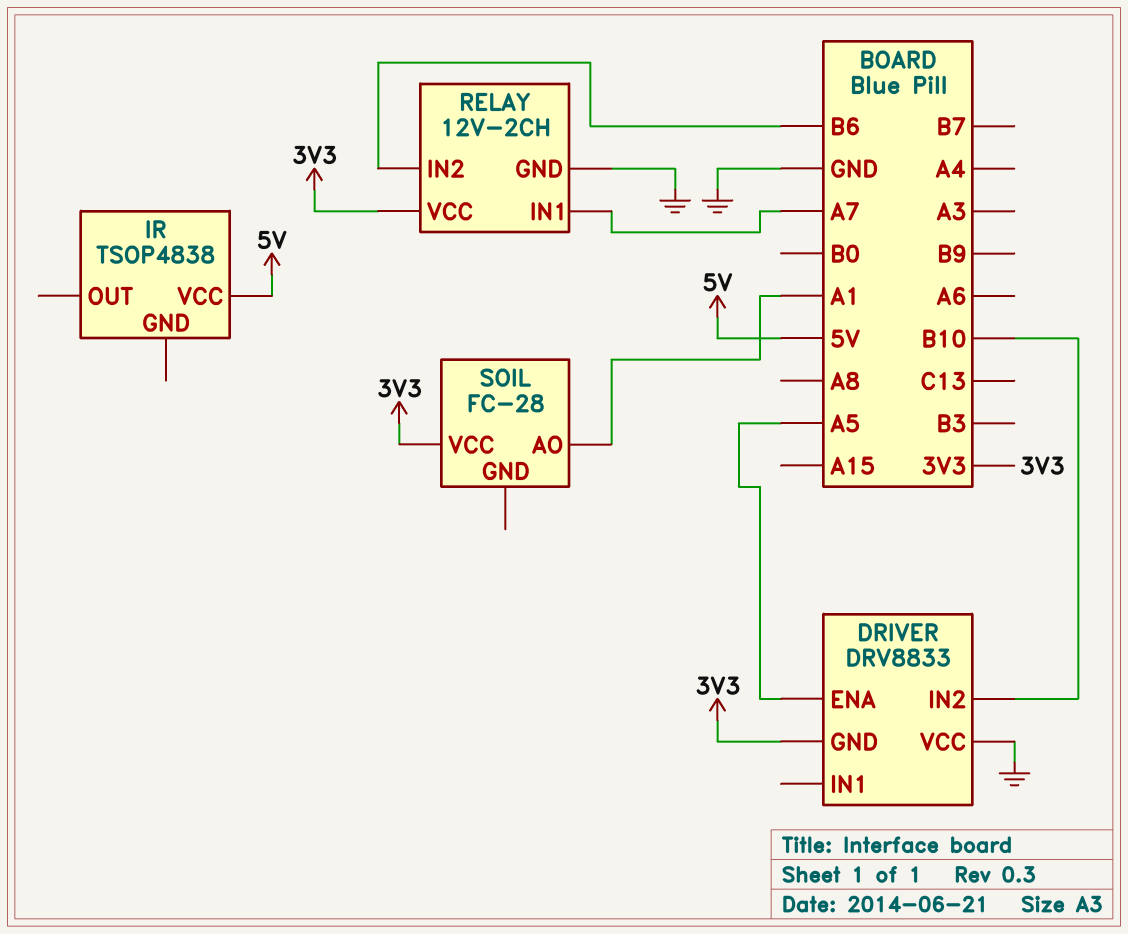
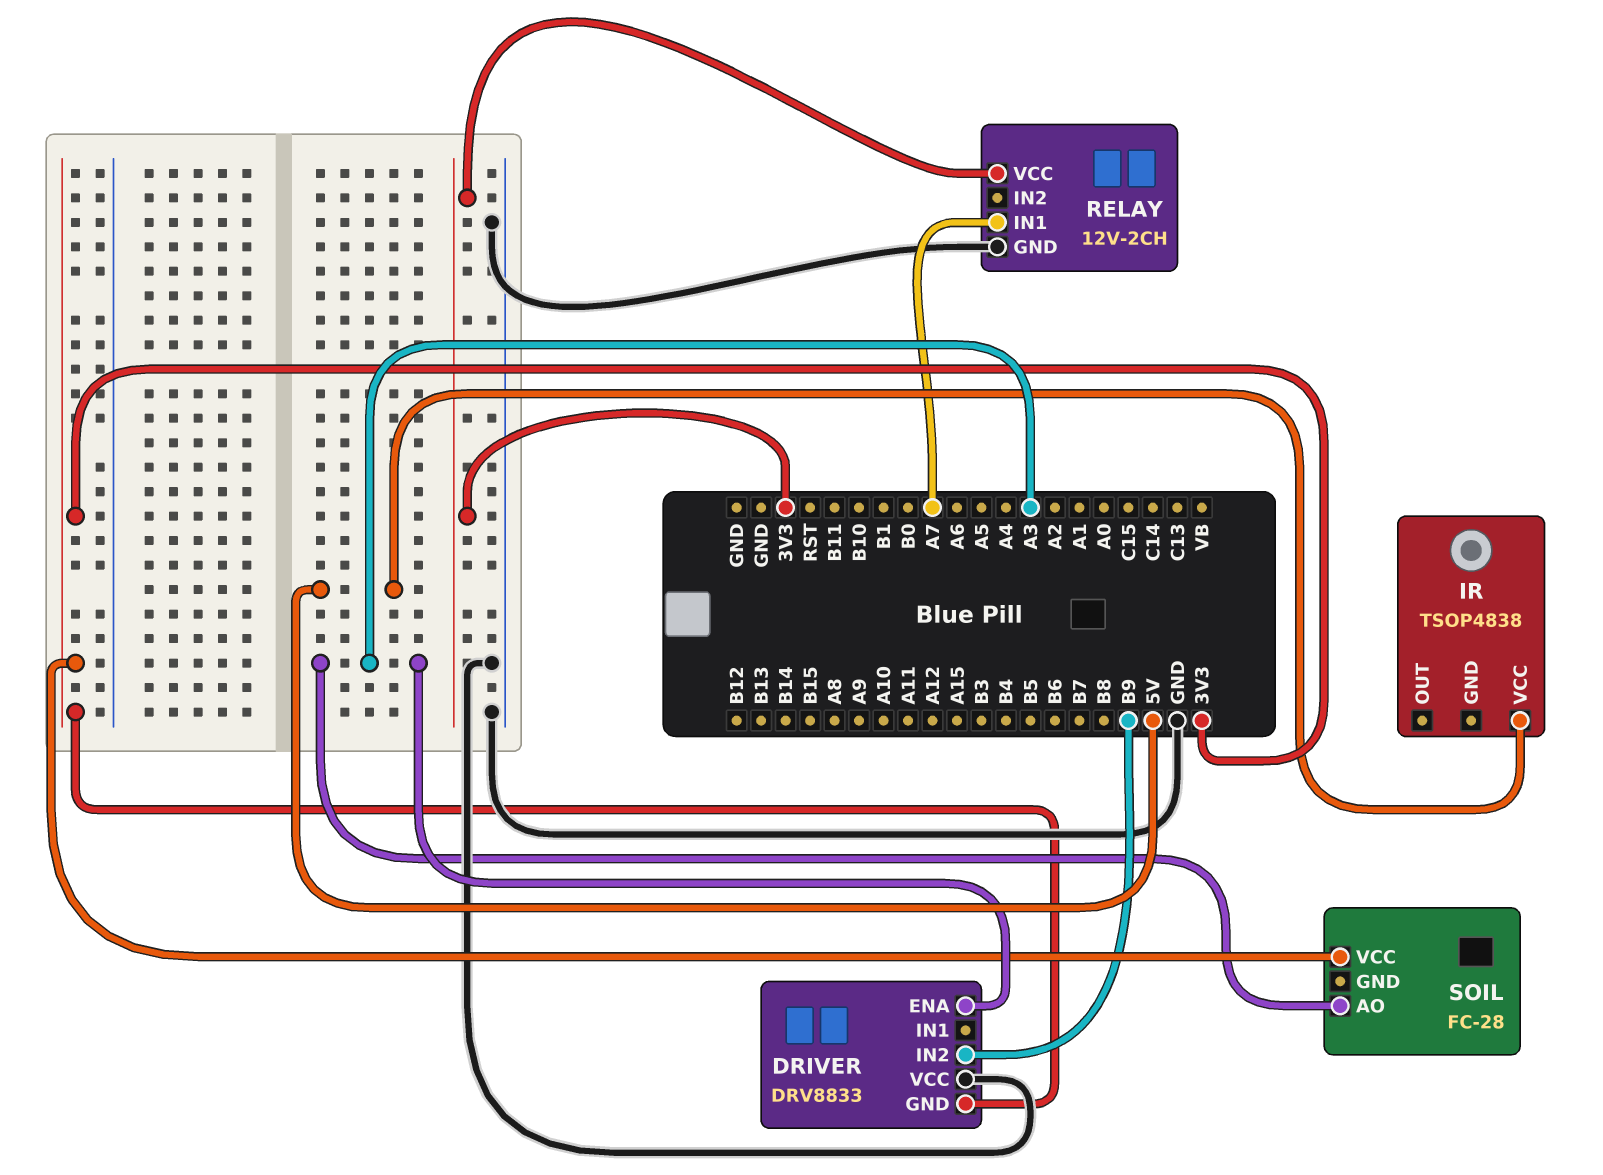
DRIVER pin ENA: A5 -> A3
DRIVER pin IN2: B10 -> B9
RELAY pin IN2: B6 -> none
SOIL pin AO: A1 -> A3

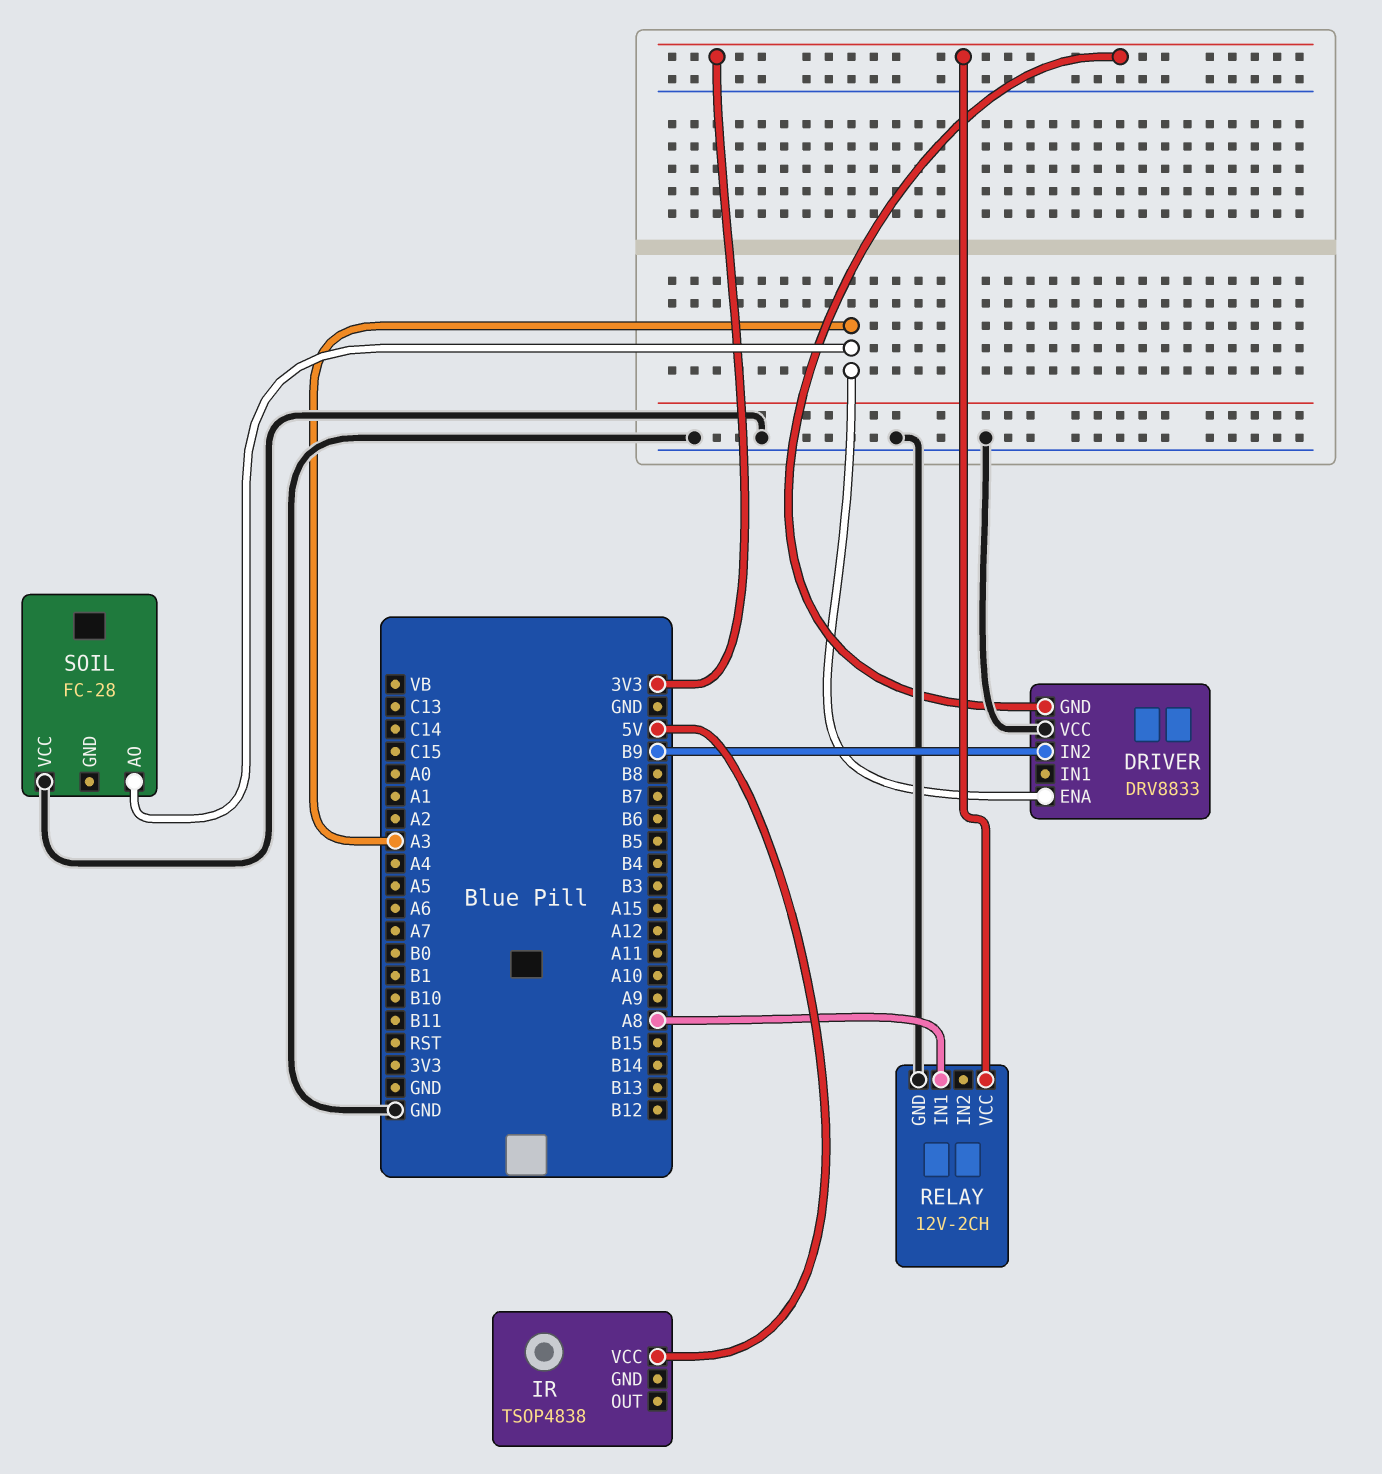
RELAY pin IN1: A7 -> A8
SOIL pin VCC: 3V3 -> GND

